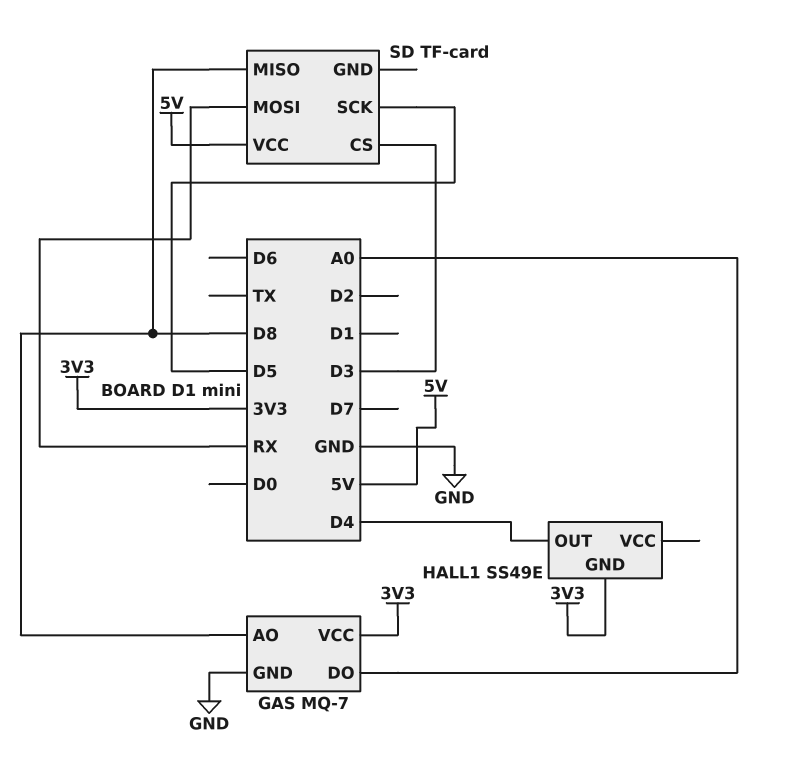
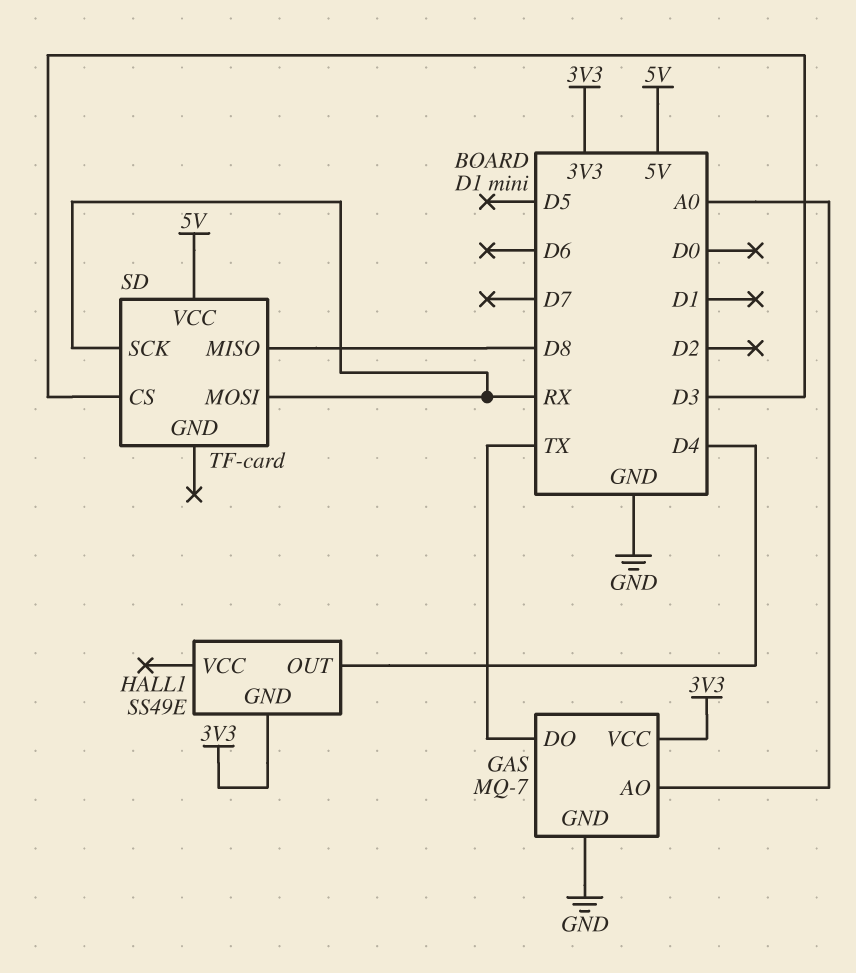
GAS pin AO: D8 -> A0
GAS pin DO: A0 -> TX
SD pin SCK: D5 -> RX

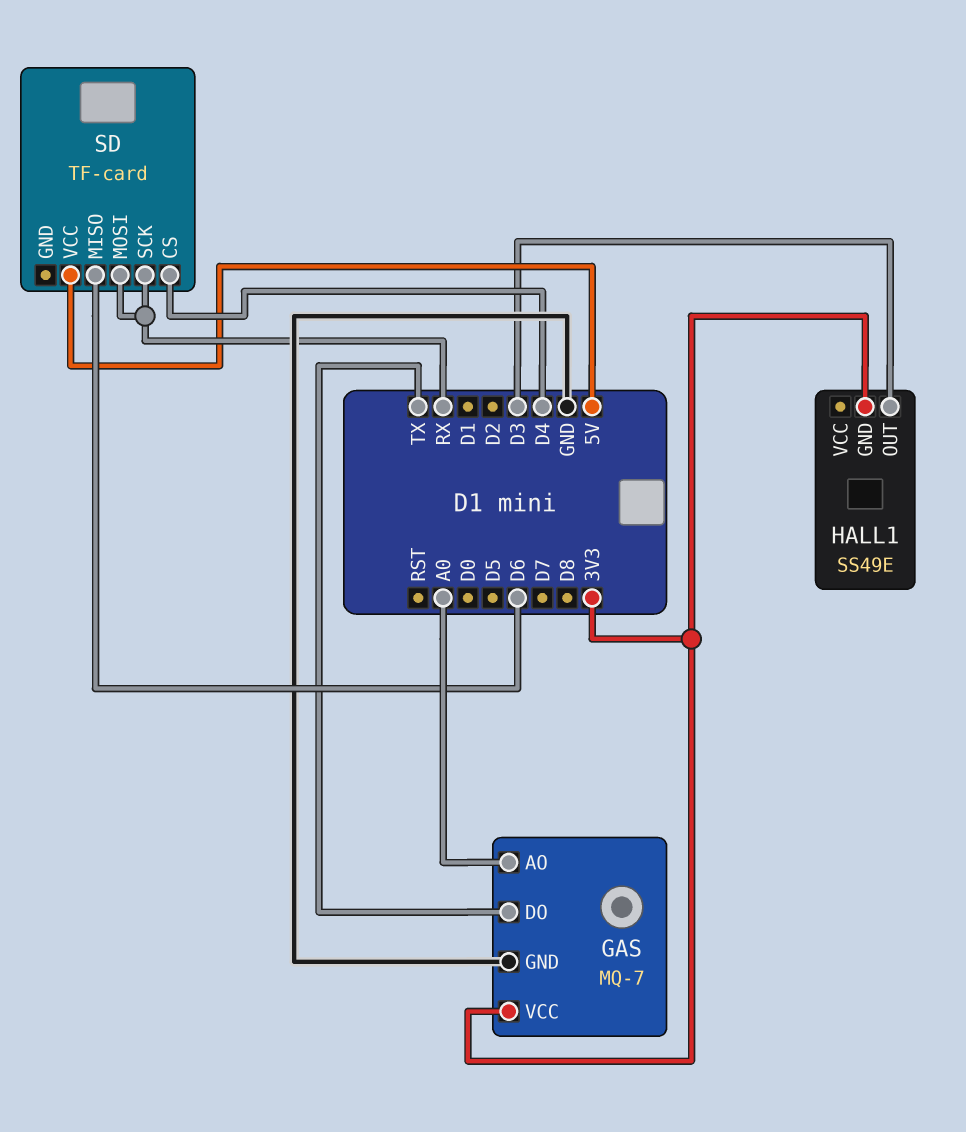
HALL1 pin OUT: D4 -> D3
SD pin CS: D3 -> D4
SD pin MISO: D8 -> D6

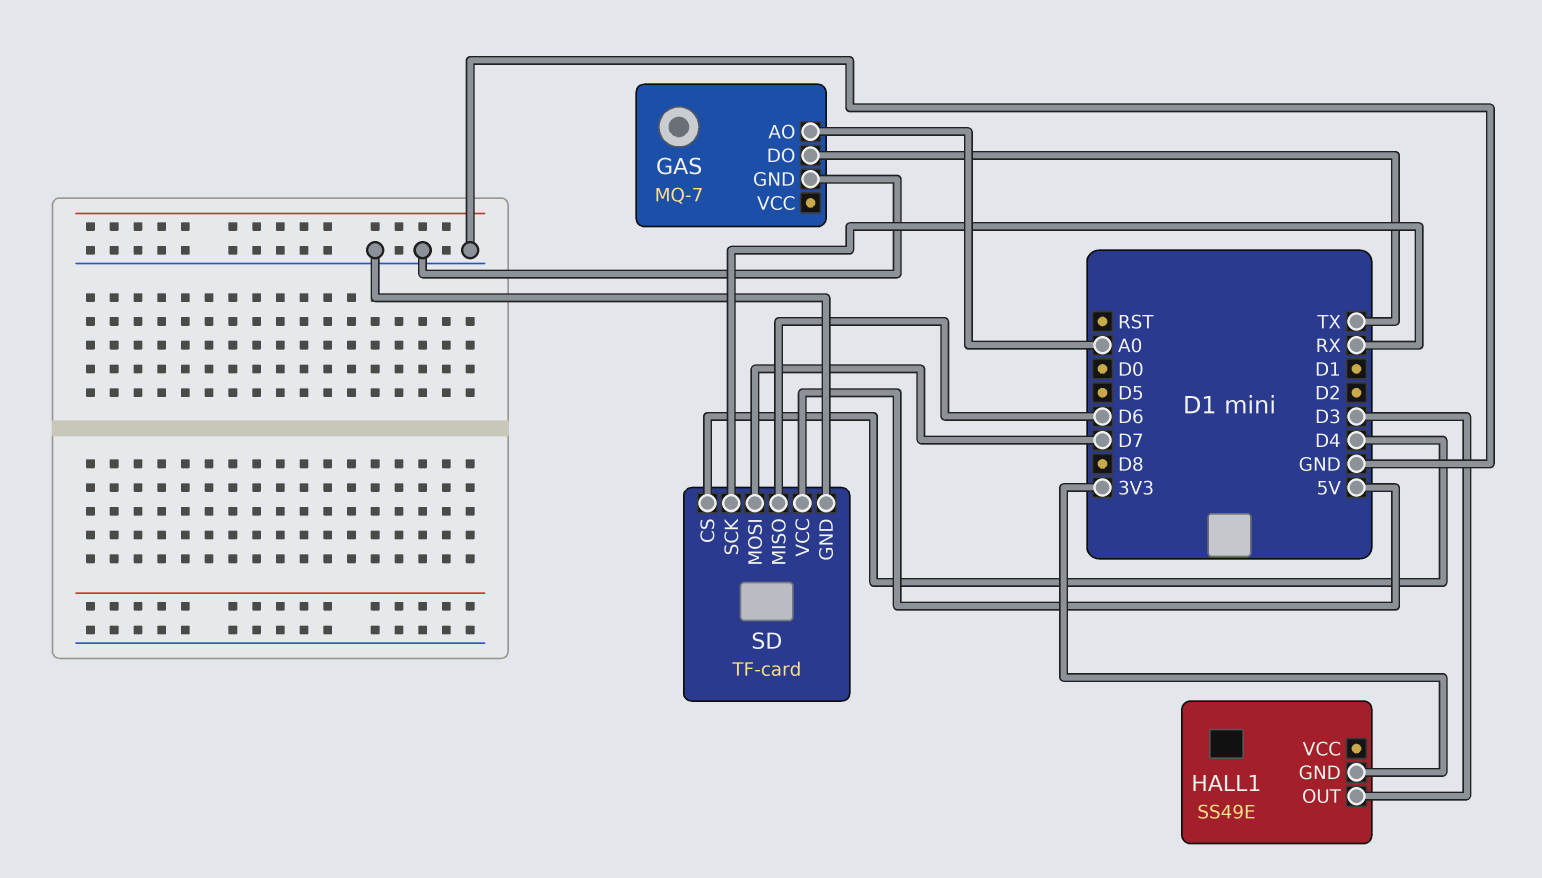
GAS pin VCC: 3V3 -> none
SD pin GND: none -> GND
SD pin MOSI: RX -> D7

